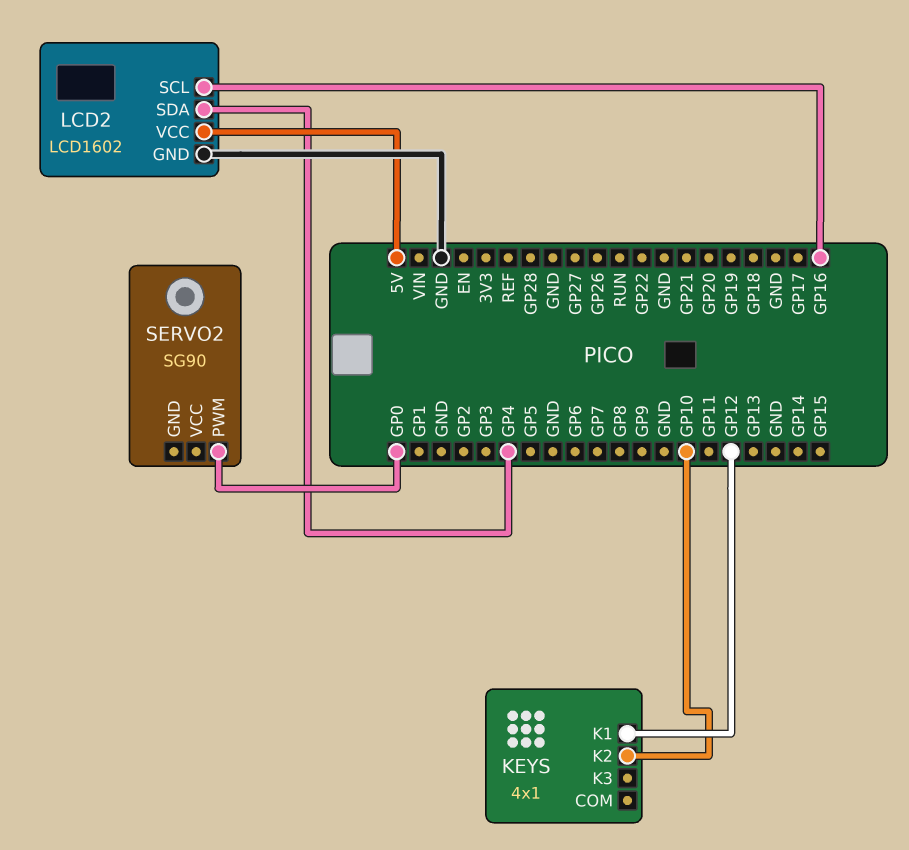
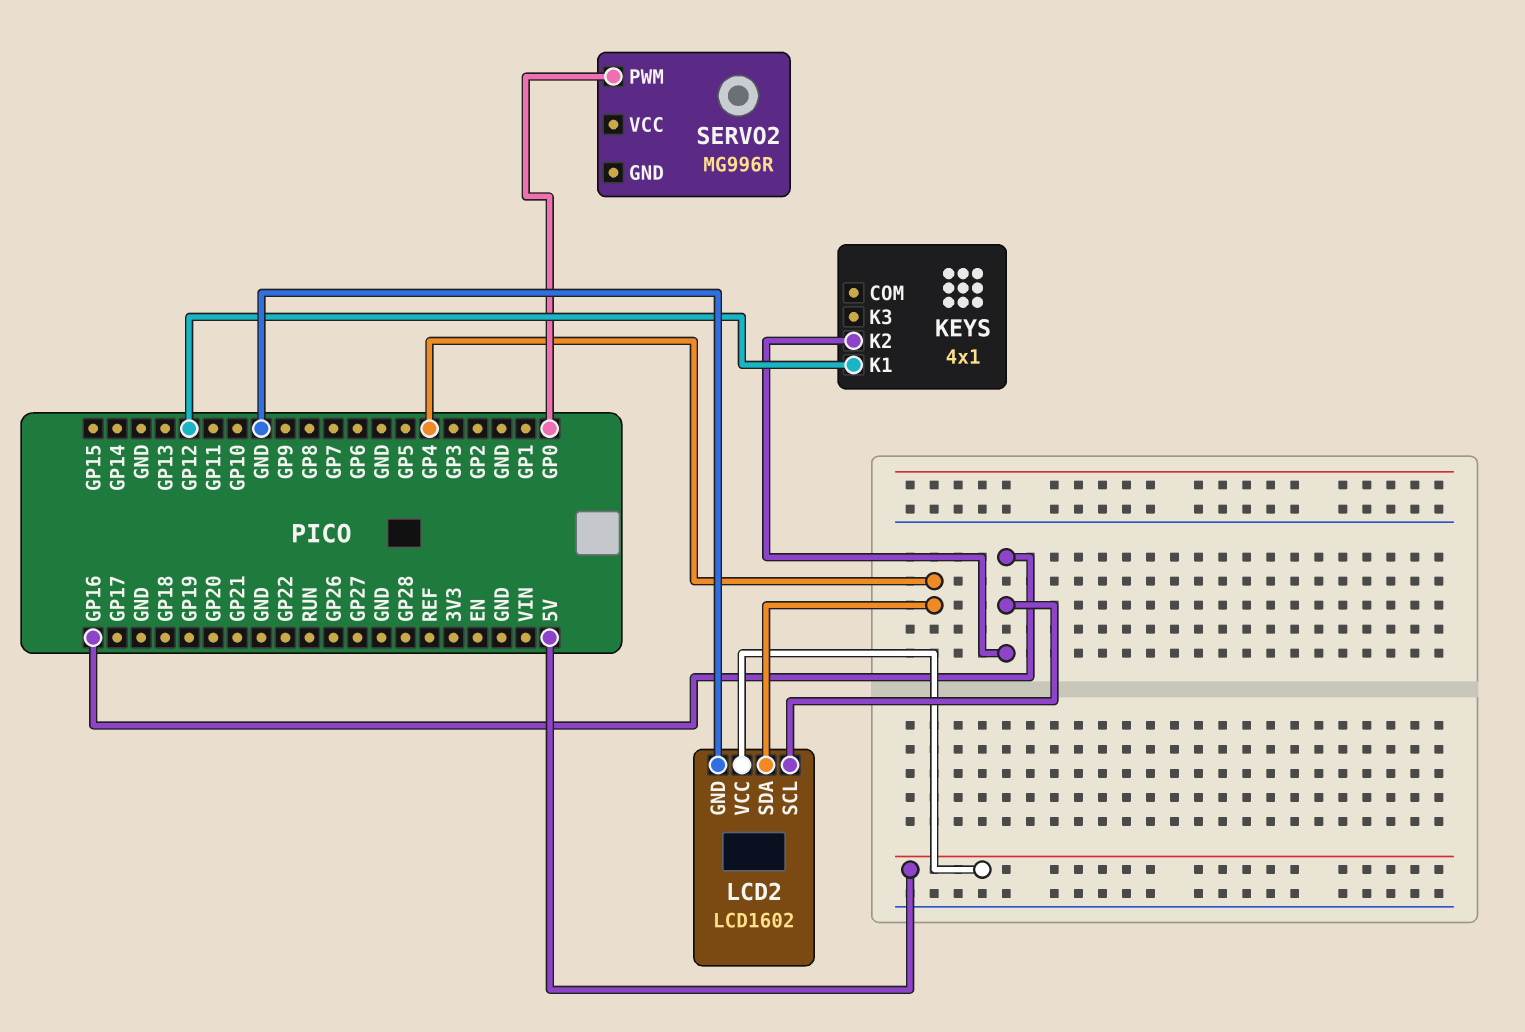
KEYS pin K2: GP10 -> GP16
SERVO2: SG90 -> MG996R

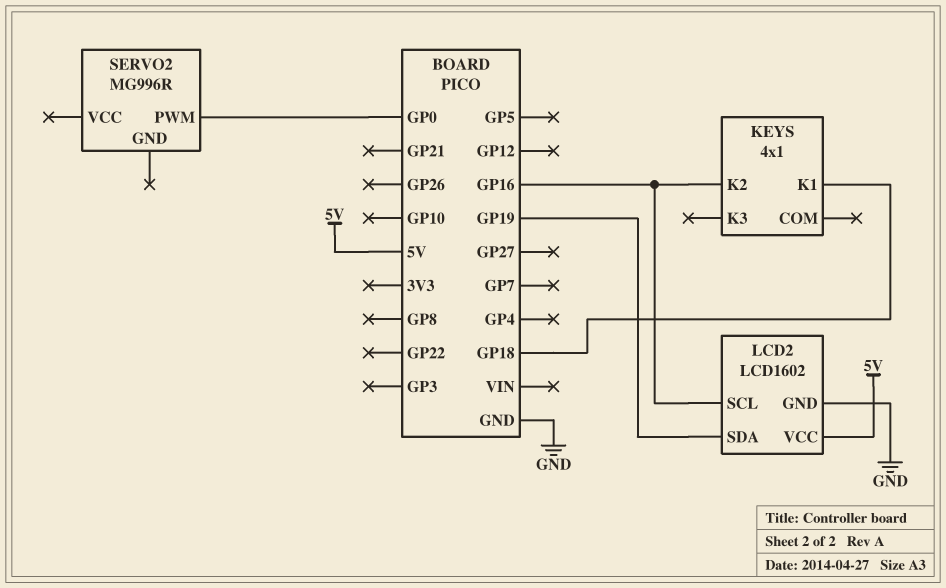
KEYS pin K1: GP12 -> GP18
LCD2 pin SDA: GP4 -> GP19

